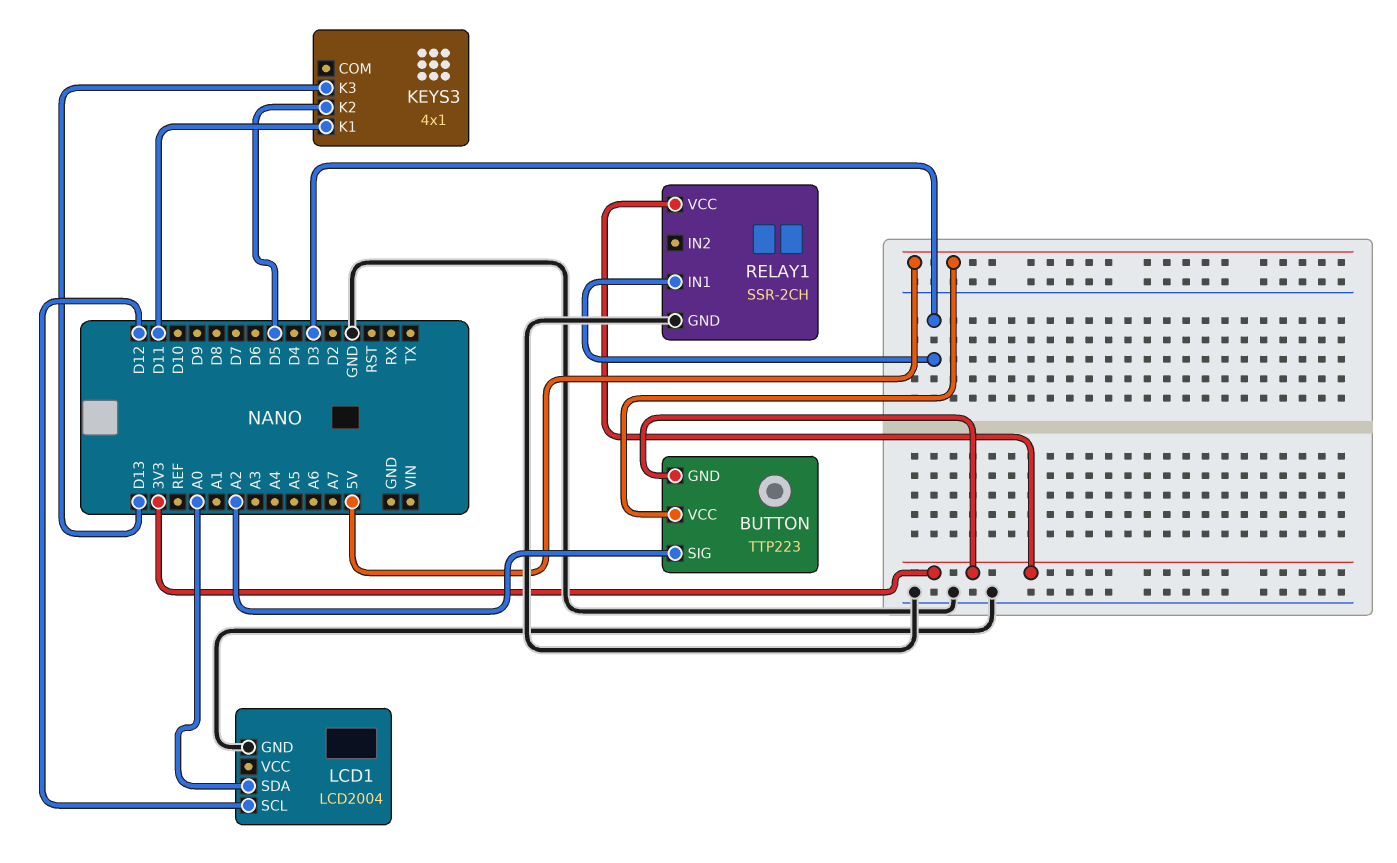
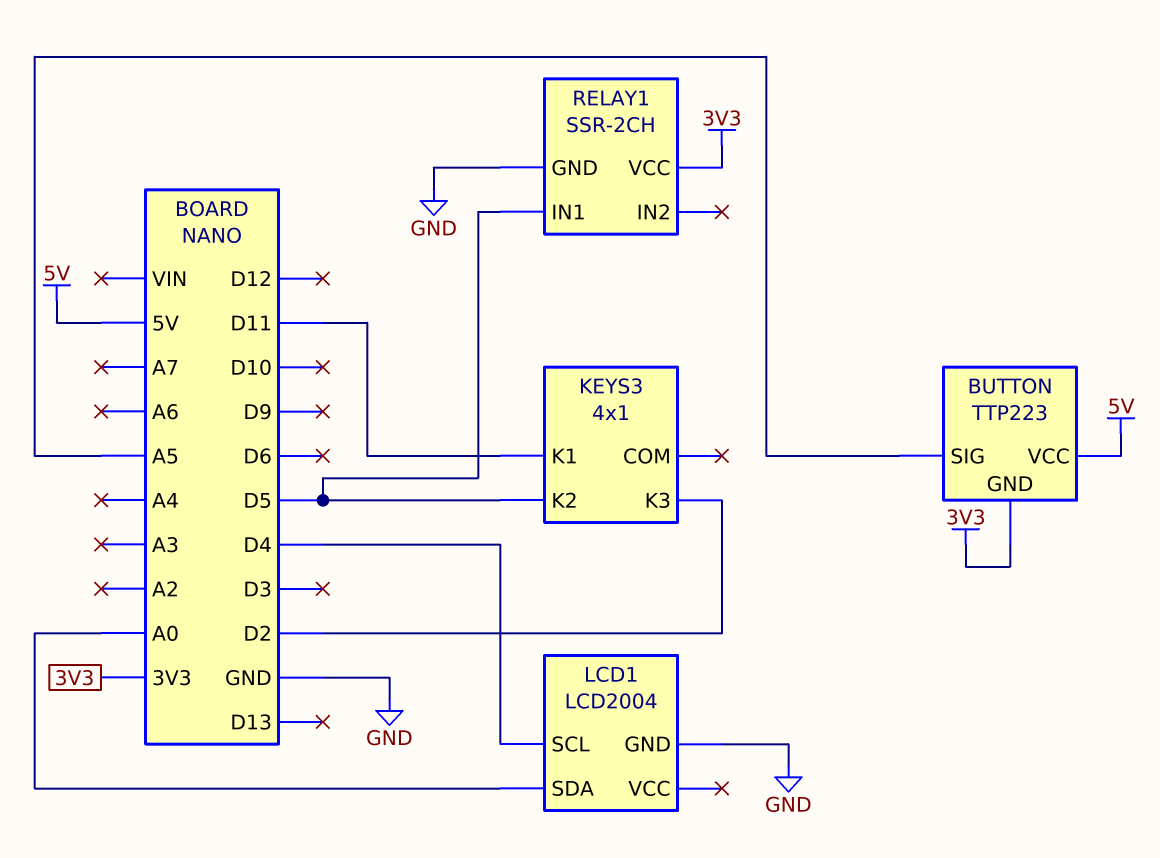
BUTTON pin SIG: A2 -> A5
KEYS3 pin K3: D13 -> D2
LCD1 pin SCL: D12 -> D4
RELAY1 pin IN1: D3 -> D5

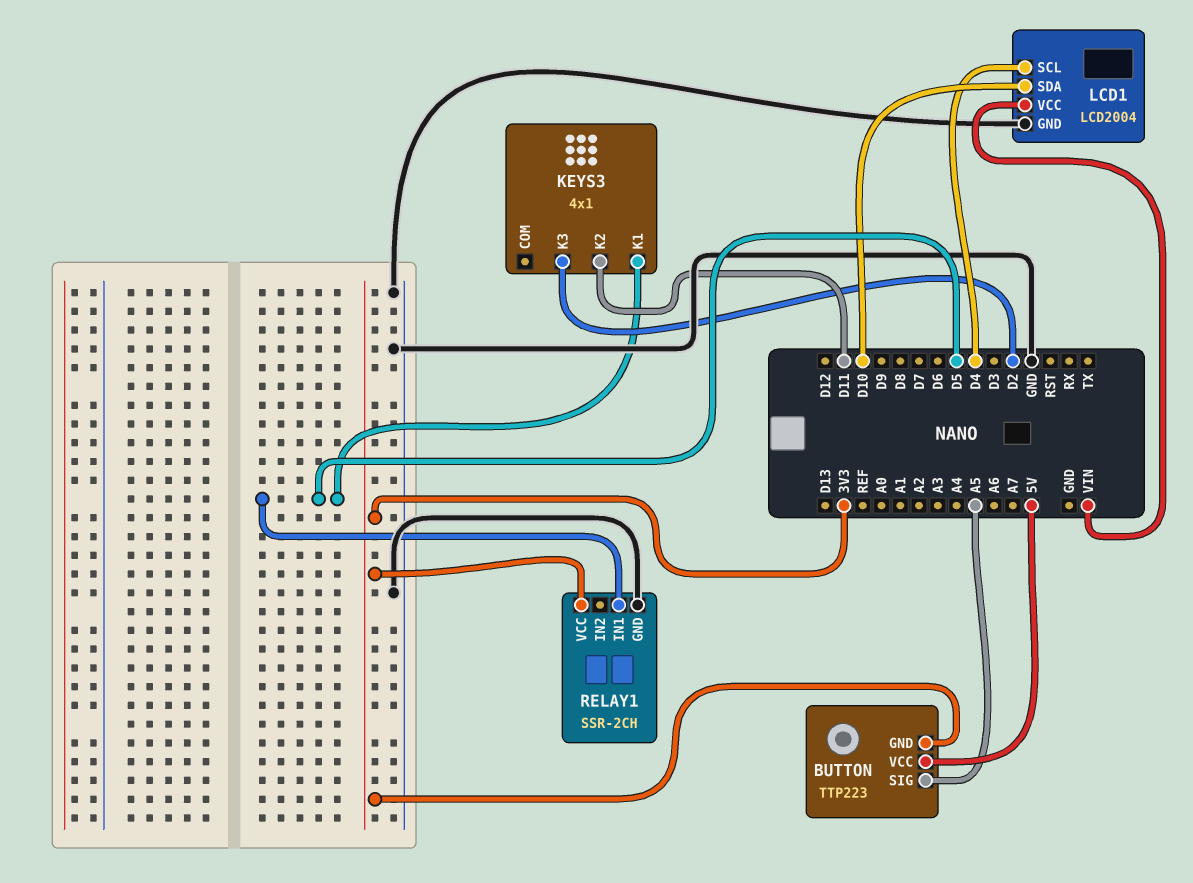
KEYS3 pin K1: D11 -> D5
KEYS3 pin K2: D5 -> D11
LCD1 pin SDA: A0 -> D10
LCD1 pin VCC: none -> VIN

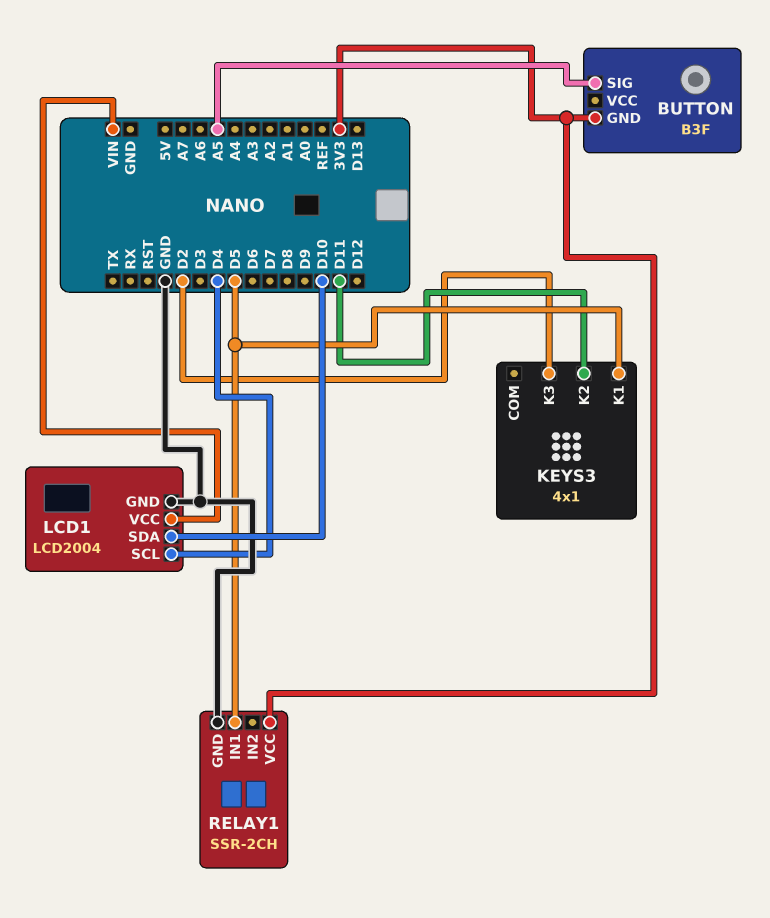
BUTTON: TTP223 -> B3F
BUTTON pin VCC: 5V -> none

